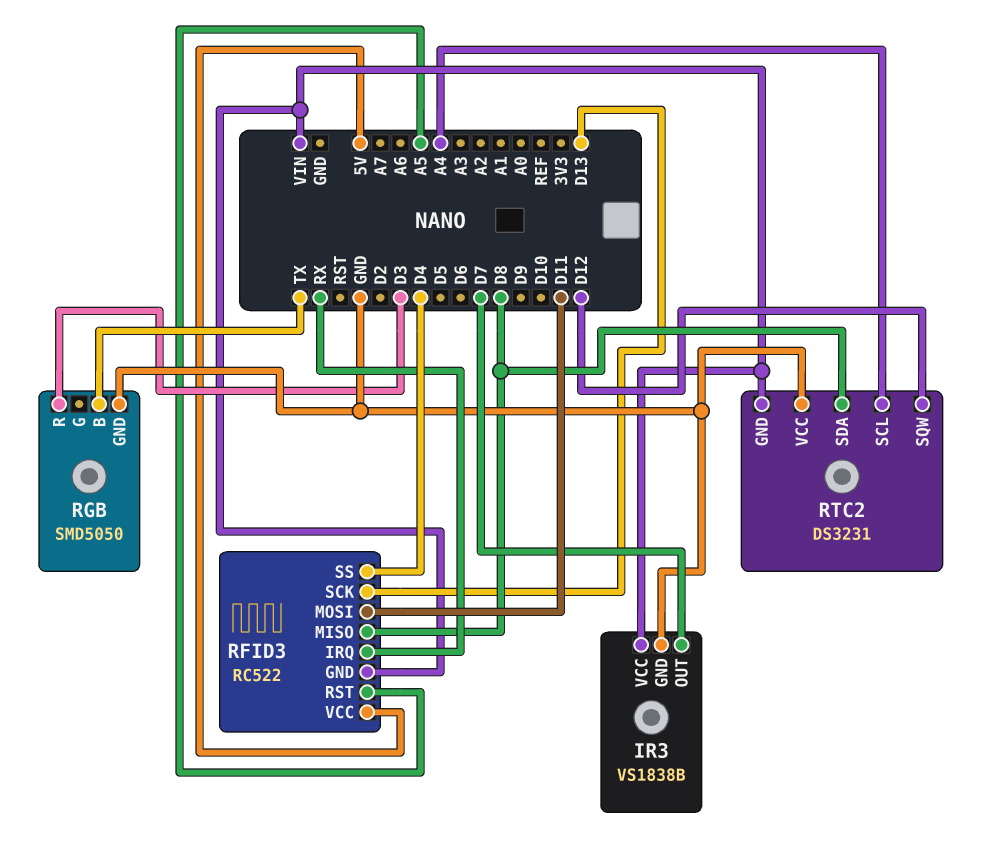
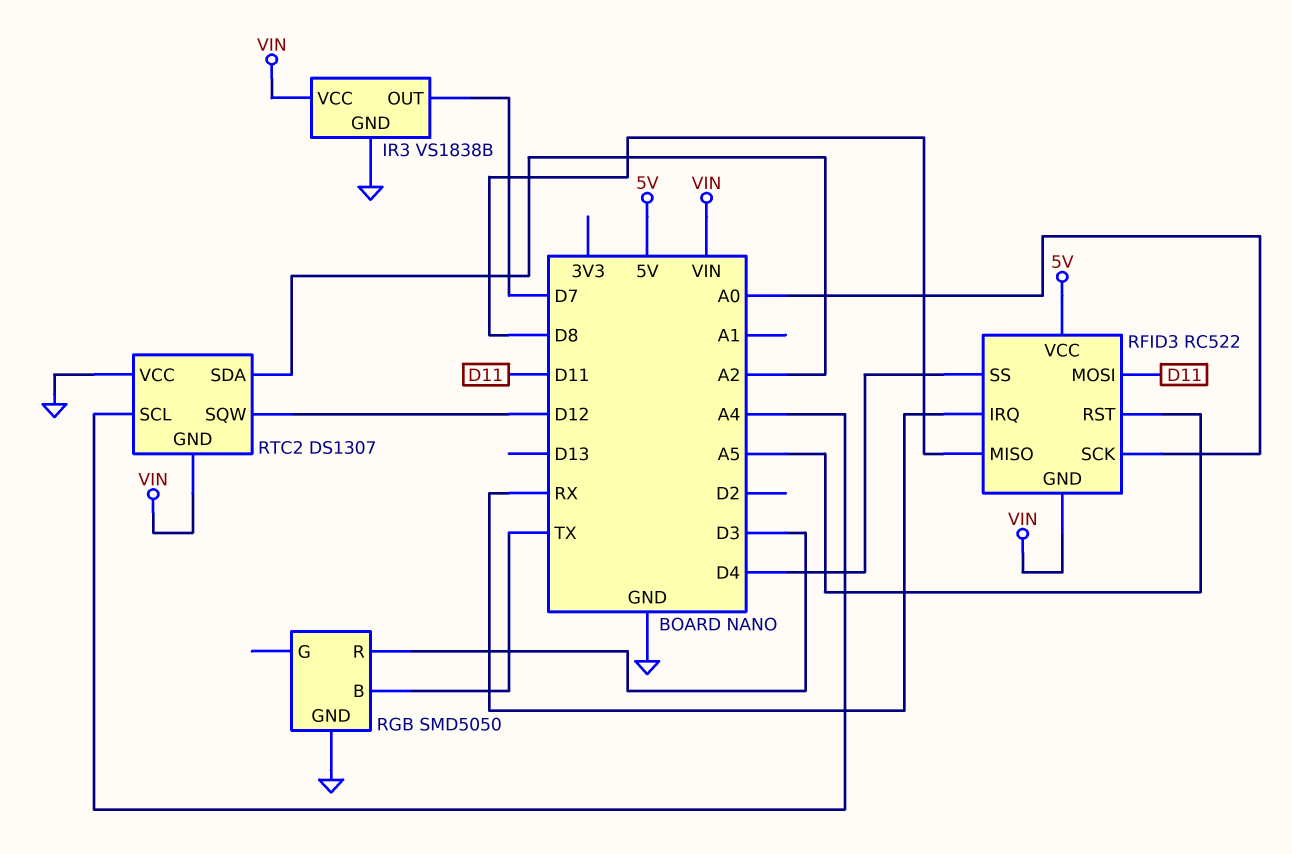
RFID3 pin SCK: D13 -> A0
RTC2: DS3231 -> DS1307
RTC2 pin SDA: D8 -> A2

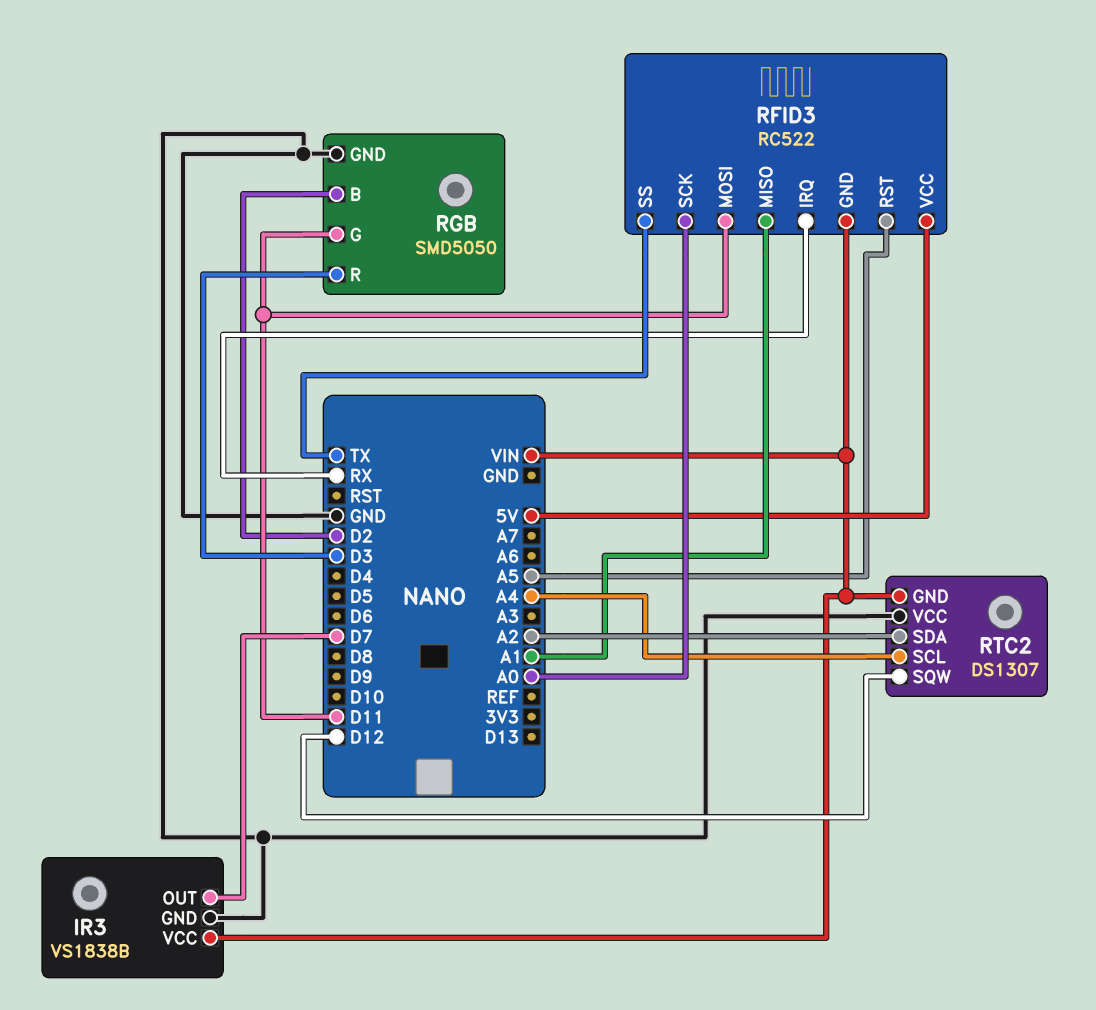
RFID3 pin MISO: D8 -> A1
RFID3 pin SS: D4 -> TX
RGB pin B: TX -> D2
RGB pin G: none -> D11

